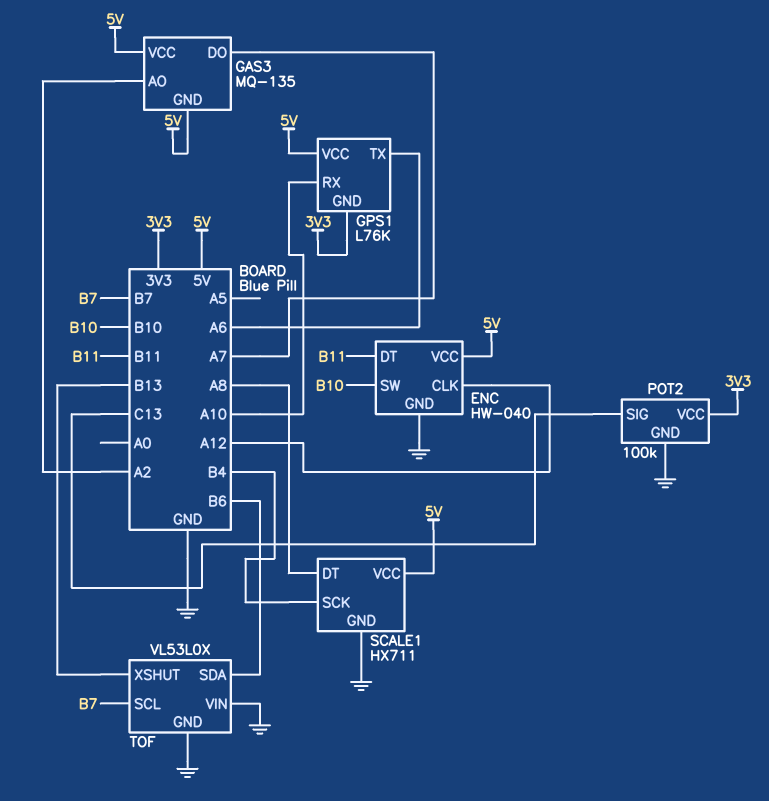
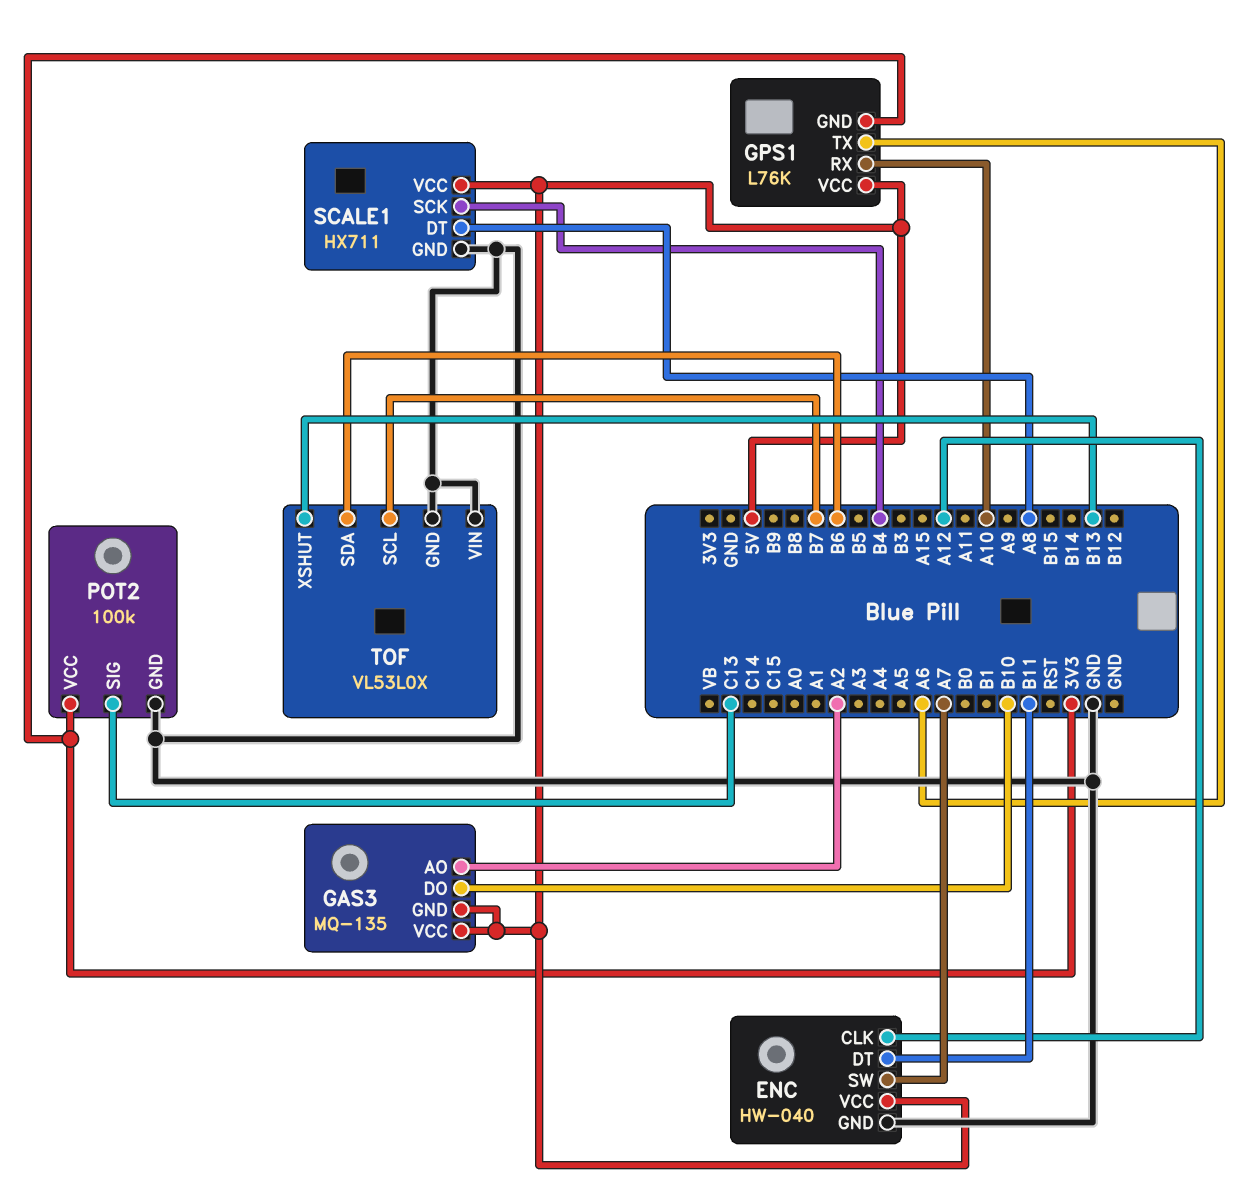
ENC pin SW: B10 -> A7
GAS3 pin DO: A7 -> B10

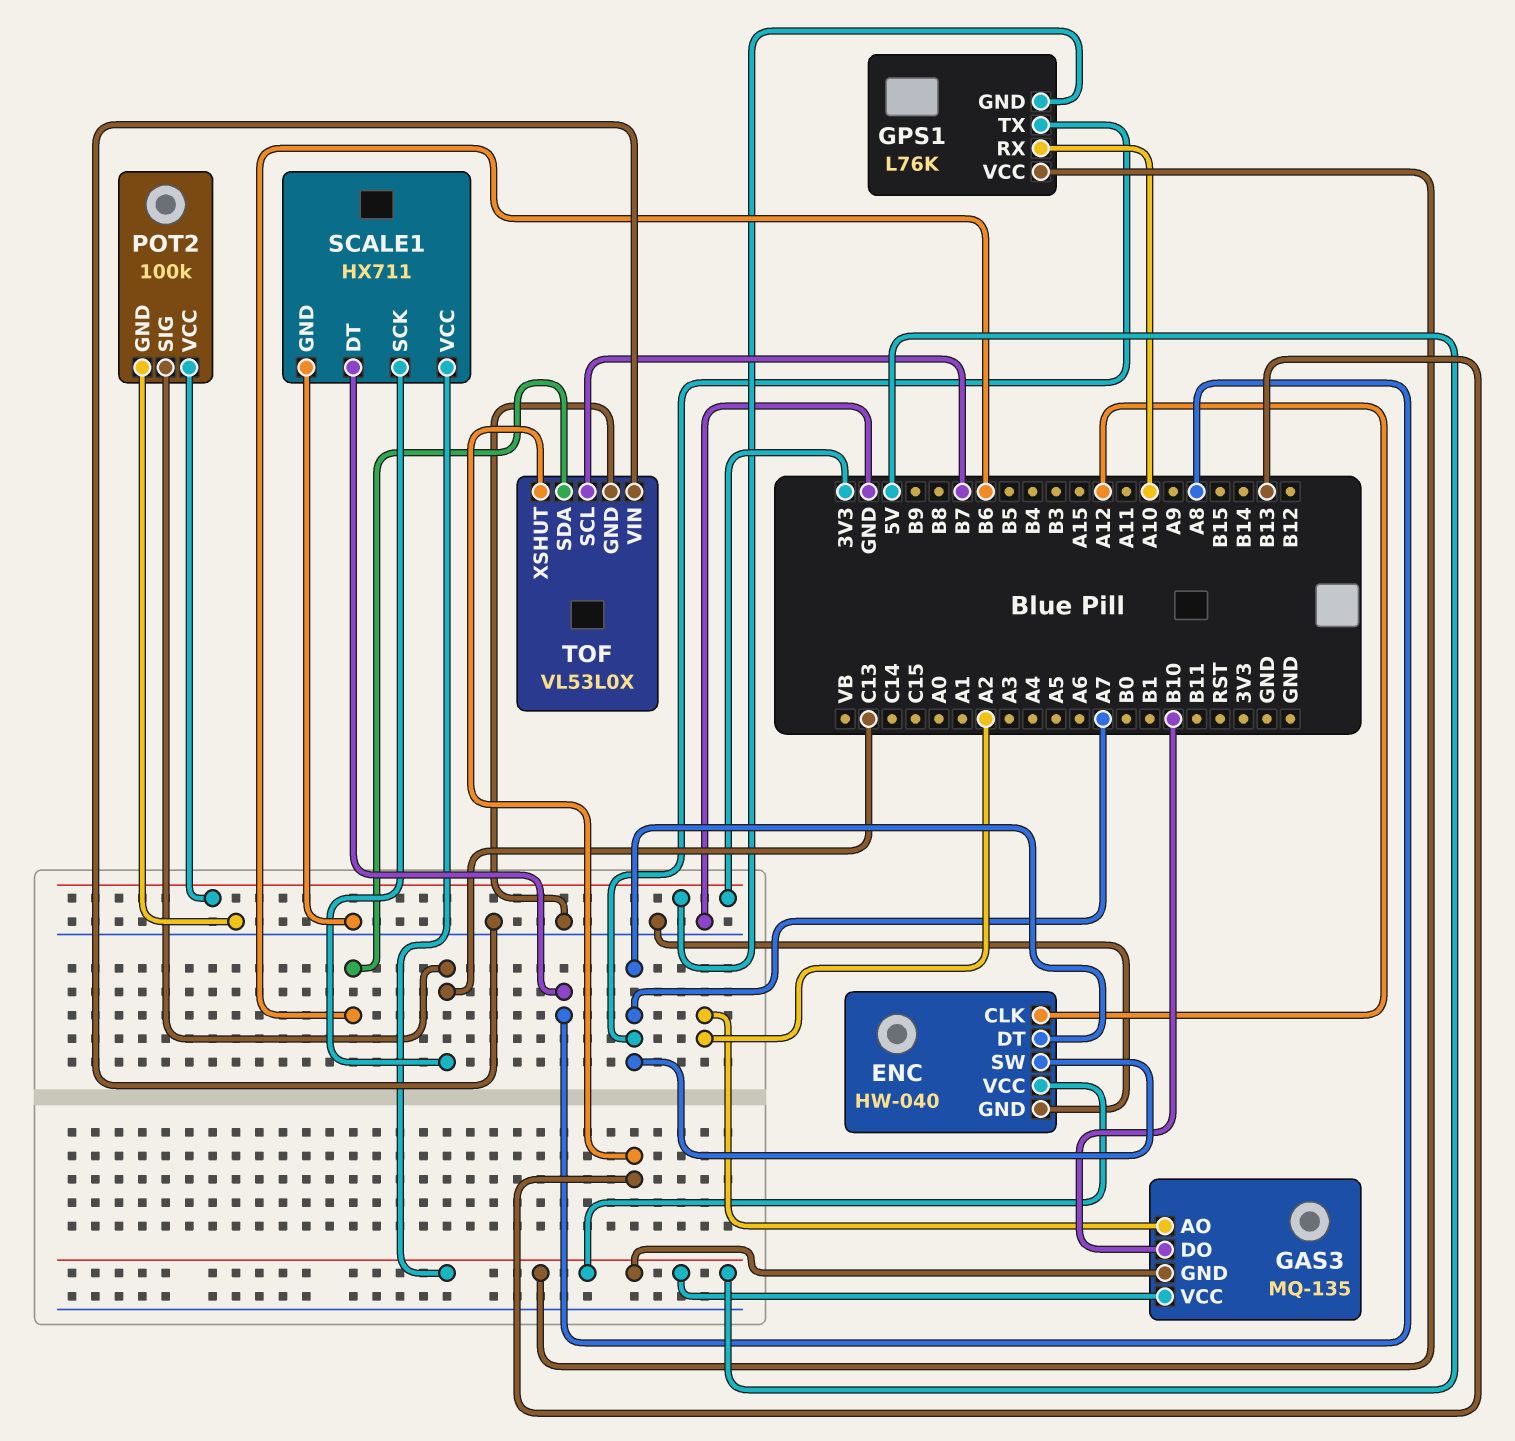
ENC pin DT: B11 -> A7
GPS1 pin TX: A6 -> A7
SCALE1 pin SCK: B4 -> C13

